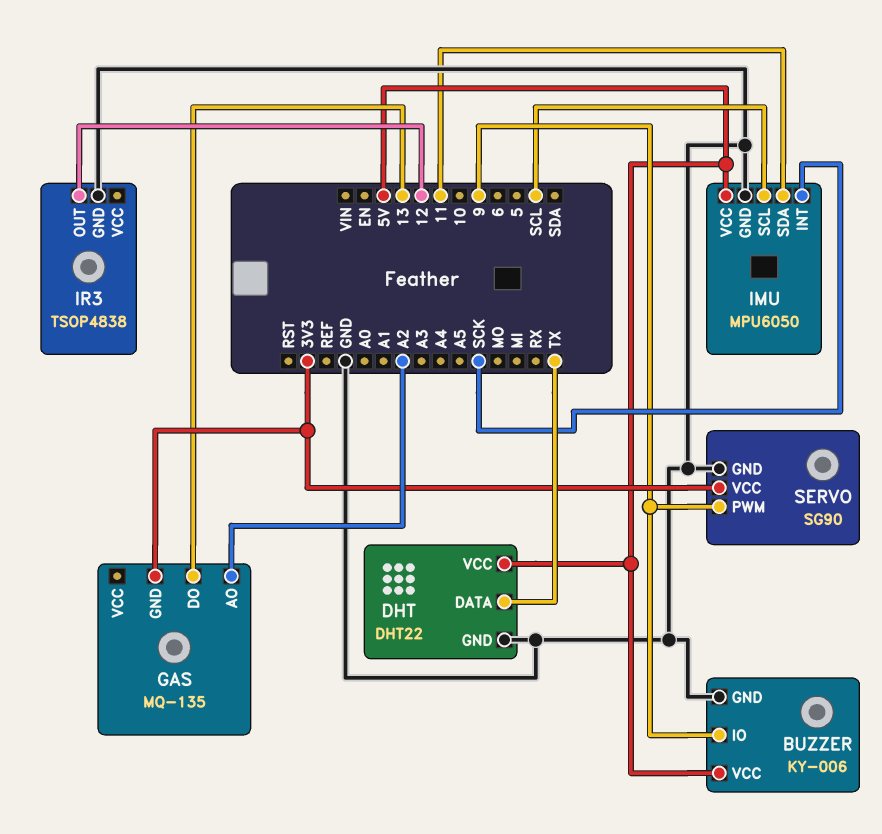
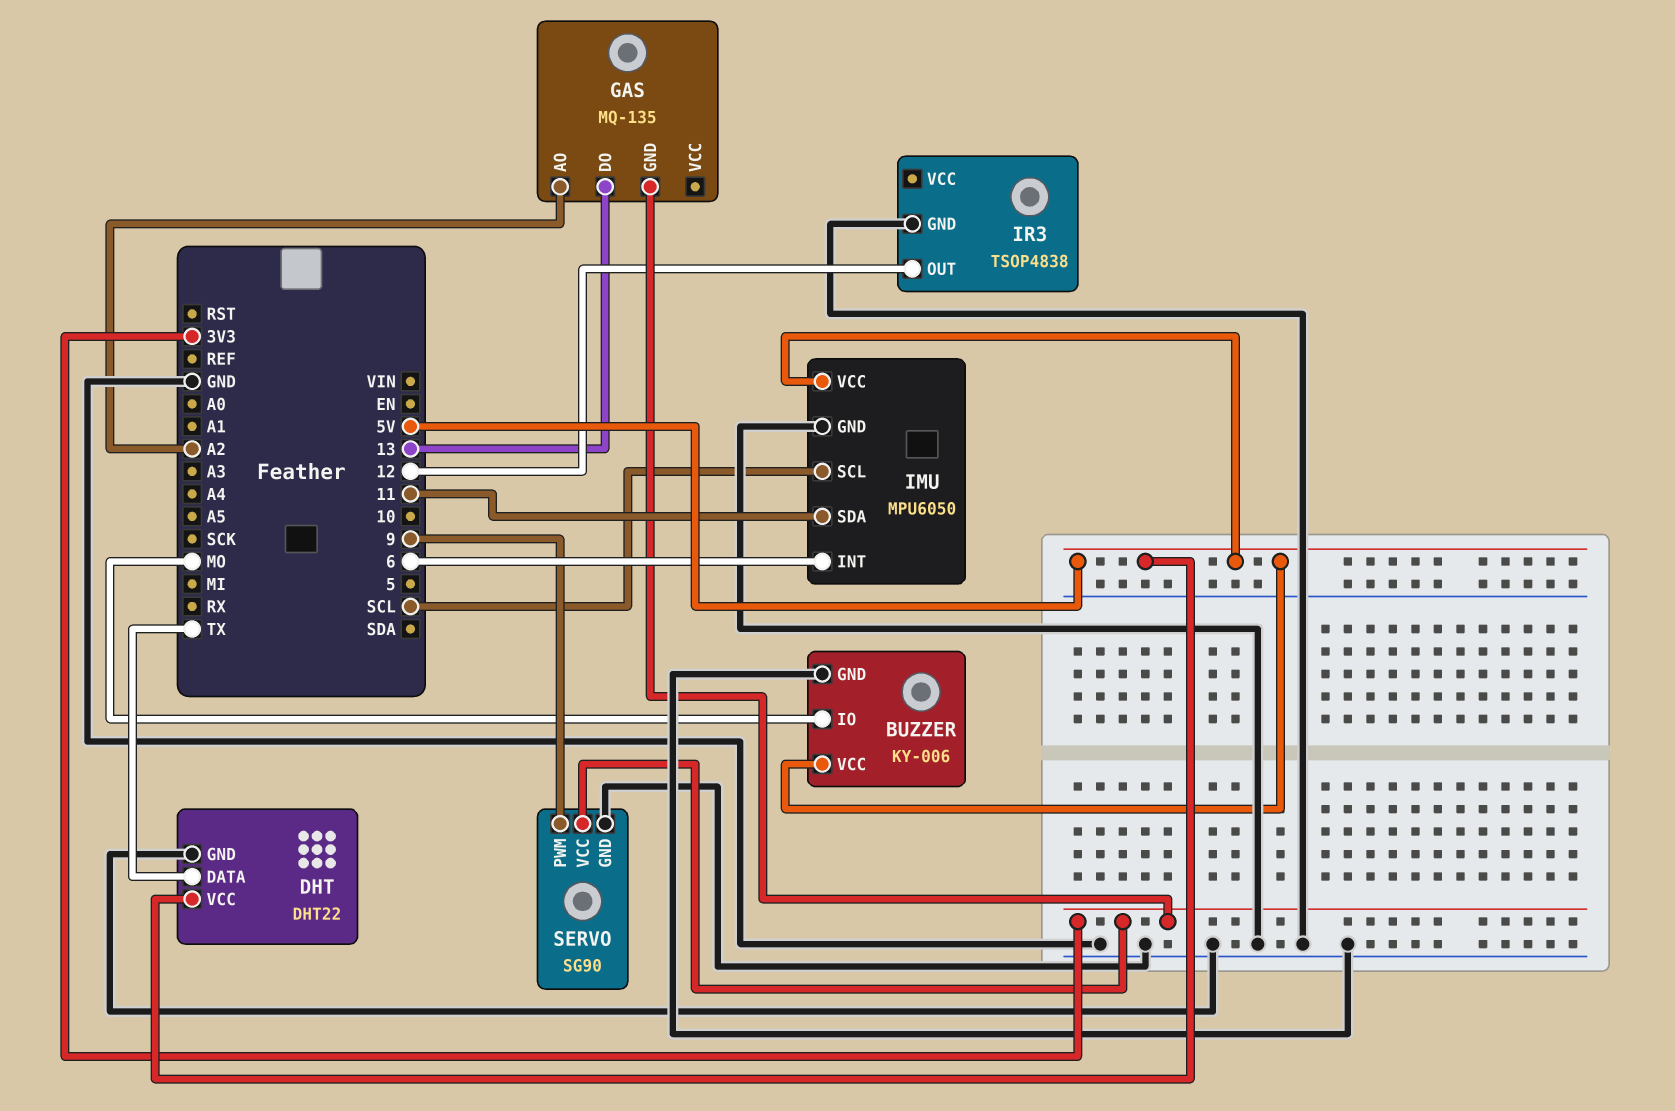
BUZZER pin IO: 9 -> MO
IMU pin INT: SCK -> 6

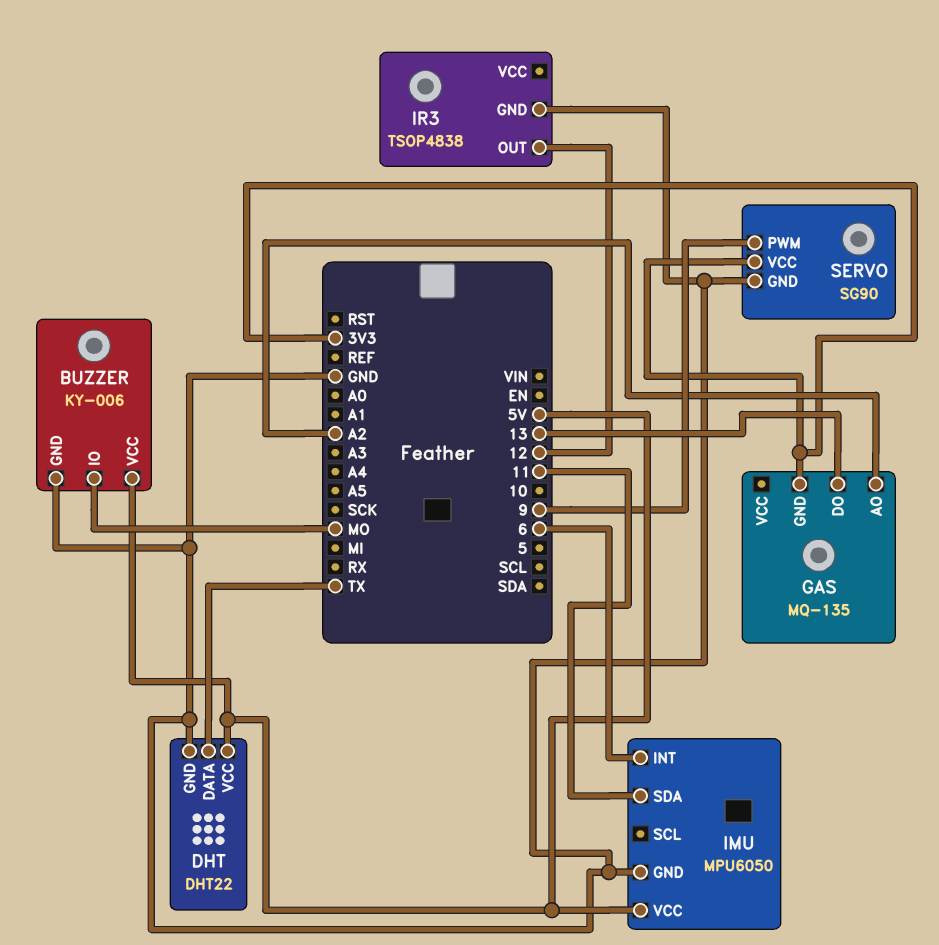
IMU pin SCL: SCL -> none

